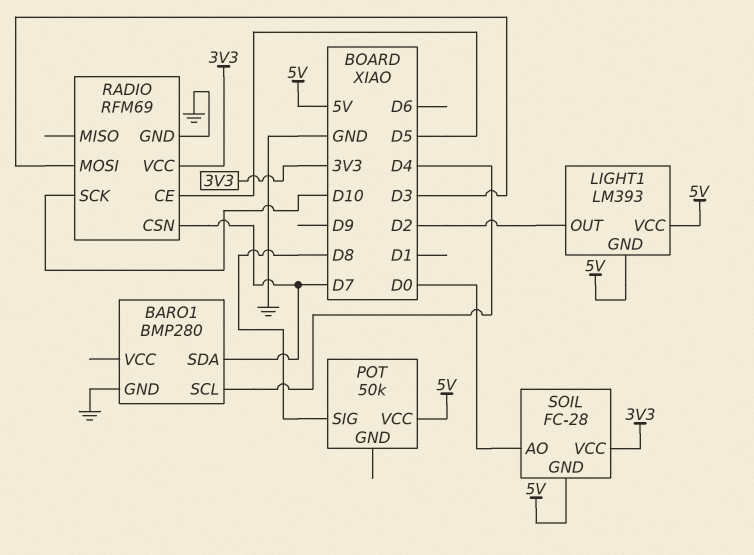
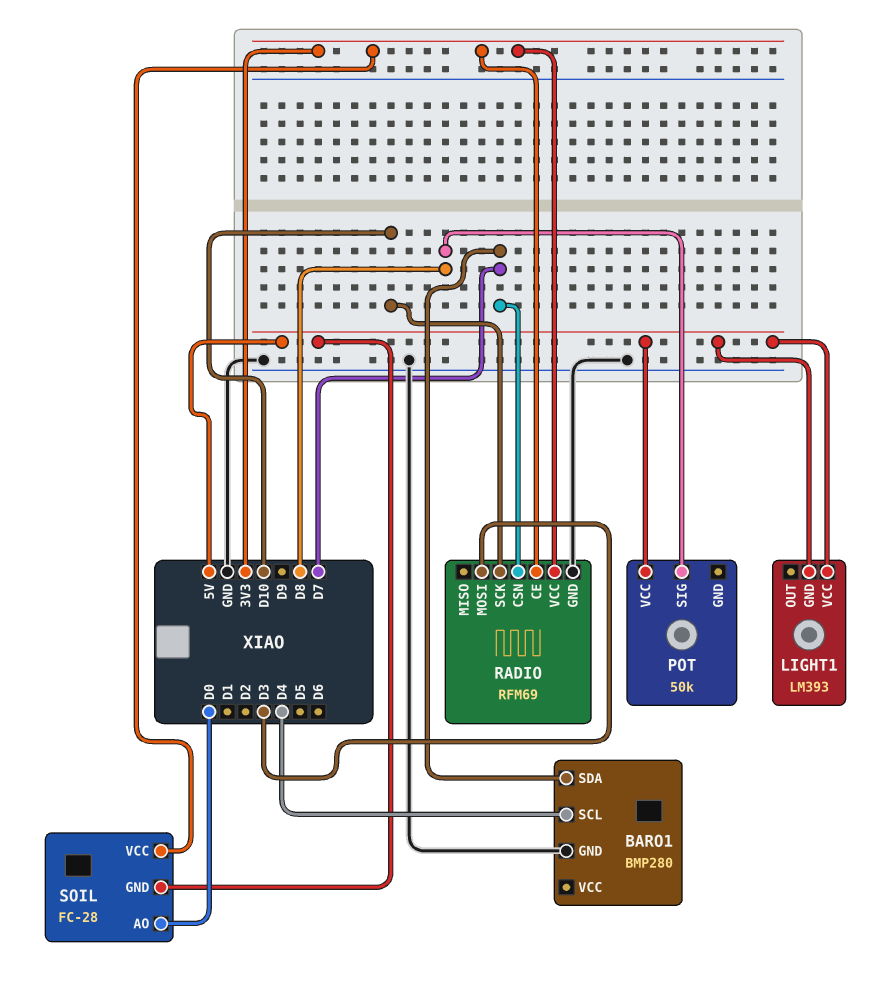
LIGHT1 pin OUT: D2 -> none
RADIO pin CE: D5 -> 3V3

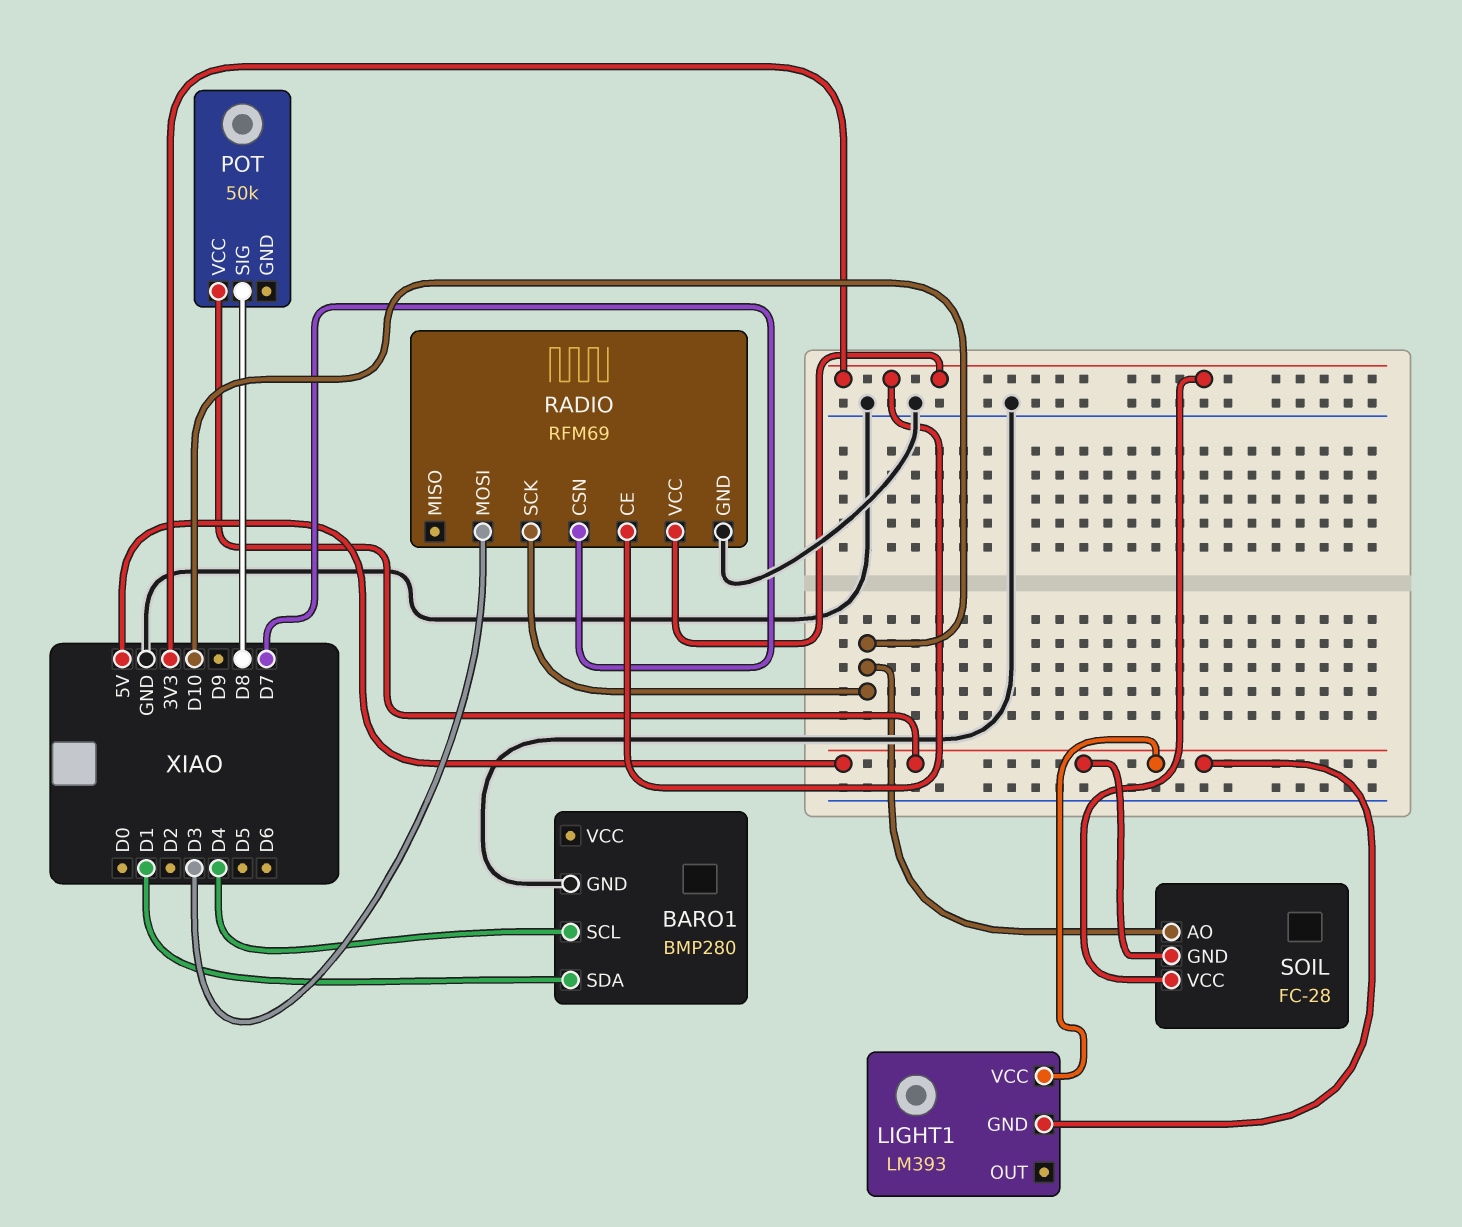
BARO1 pin SDA: D7 -> D1
SOIL pin AO: D0 -> D10

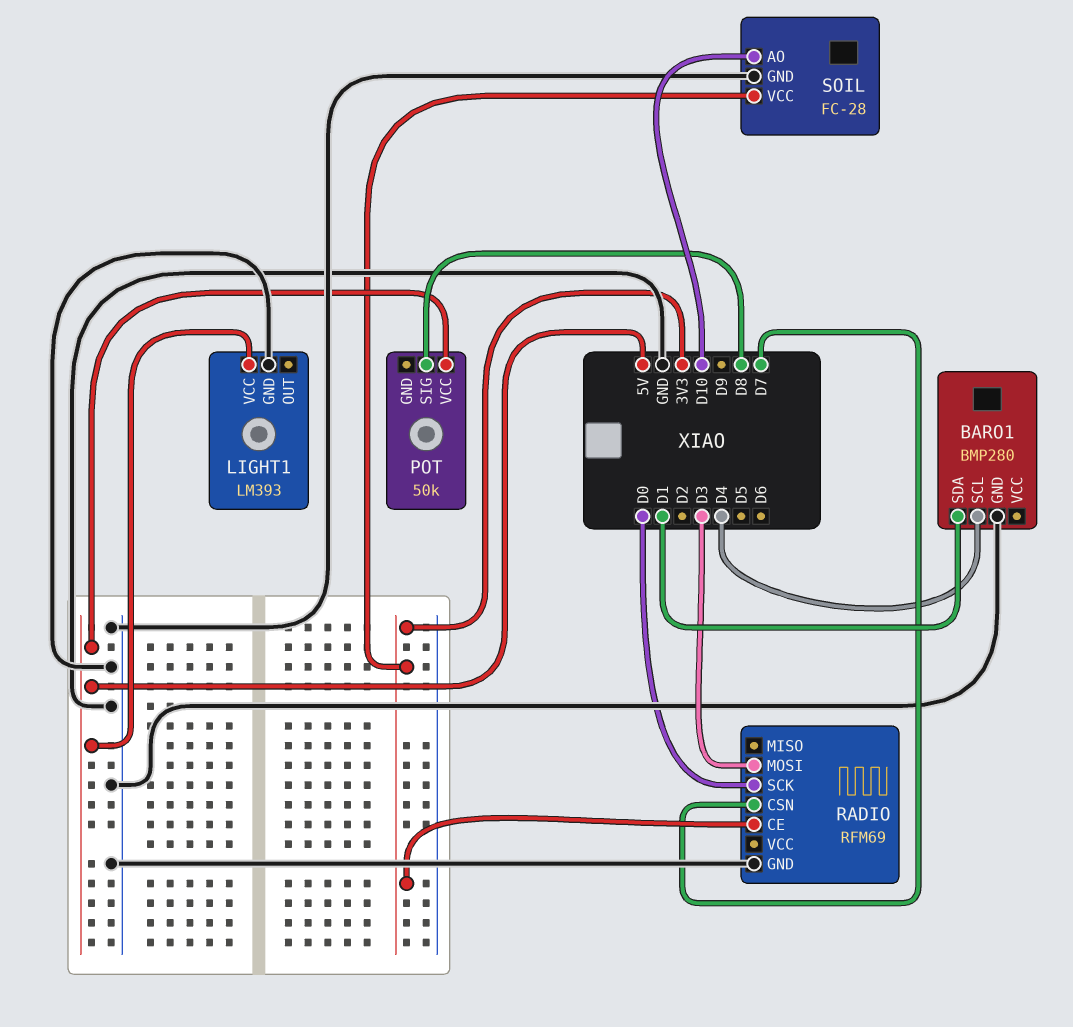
LIGHT1 pin GND: 5V -> GND
RADIO pin SCK: D10 -> D0
RADIO pin VCC: 3V3 -> none
SOIL pin GND: 5V -> GND

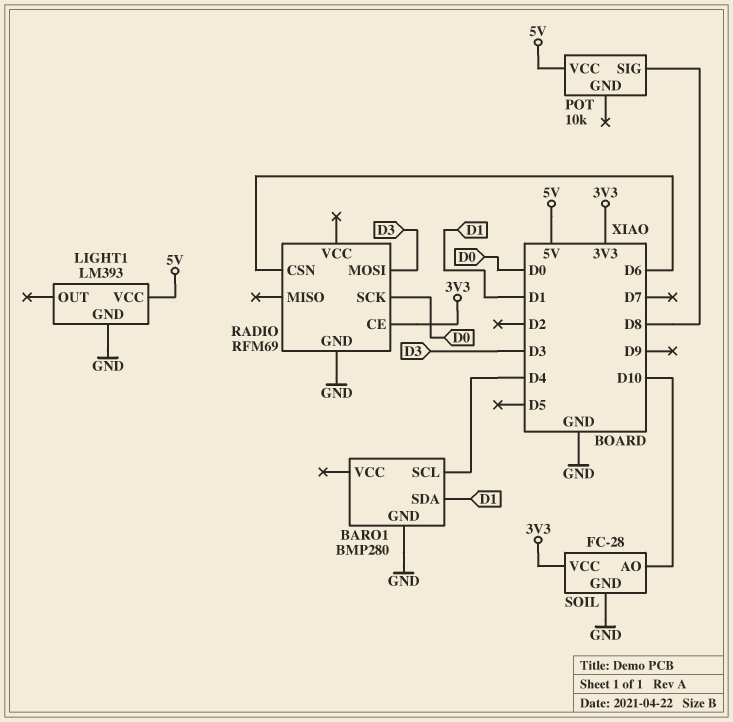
POT: 50k -> 10k
RADIO pin CSN: D7 -> D6

